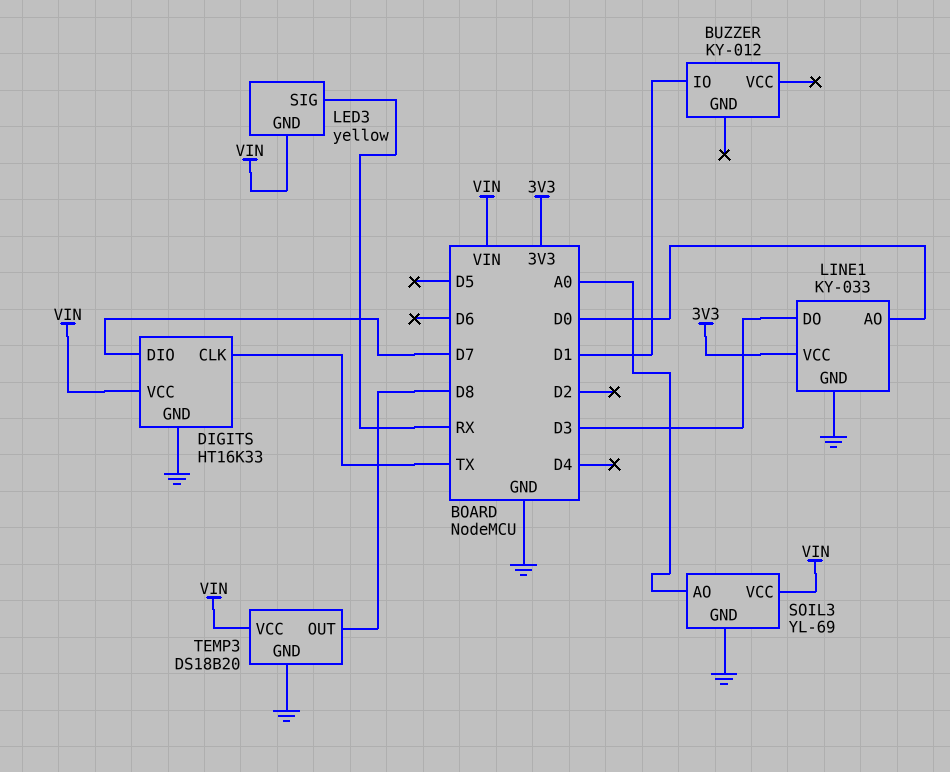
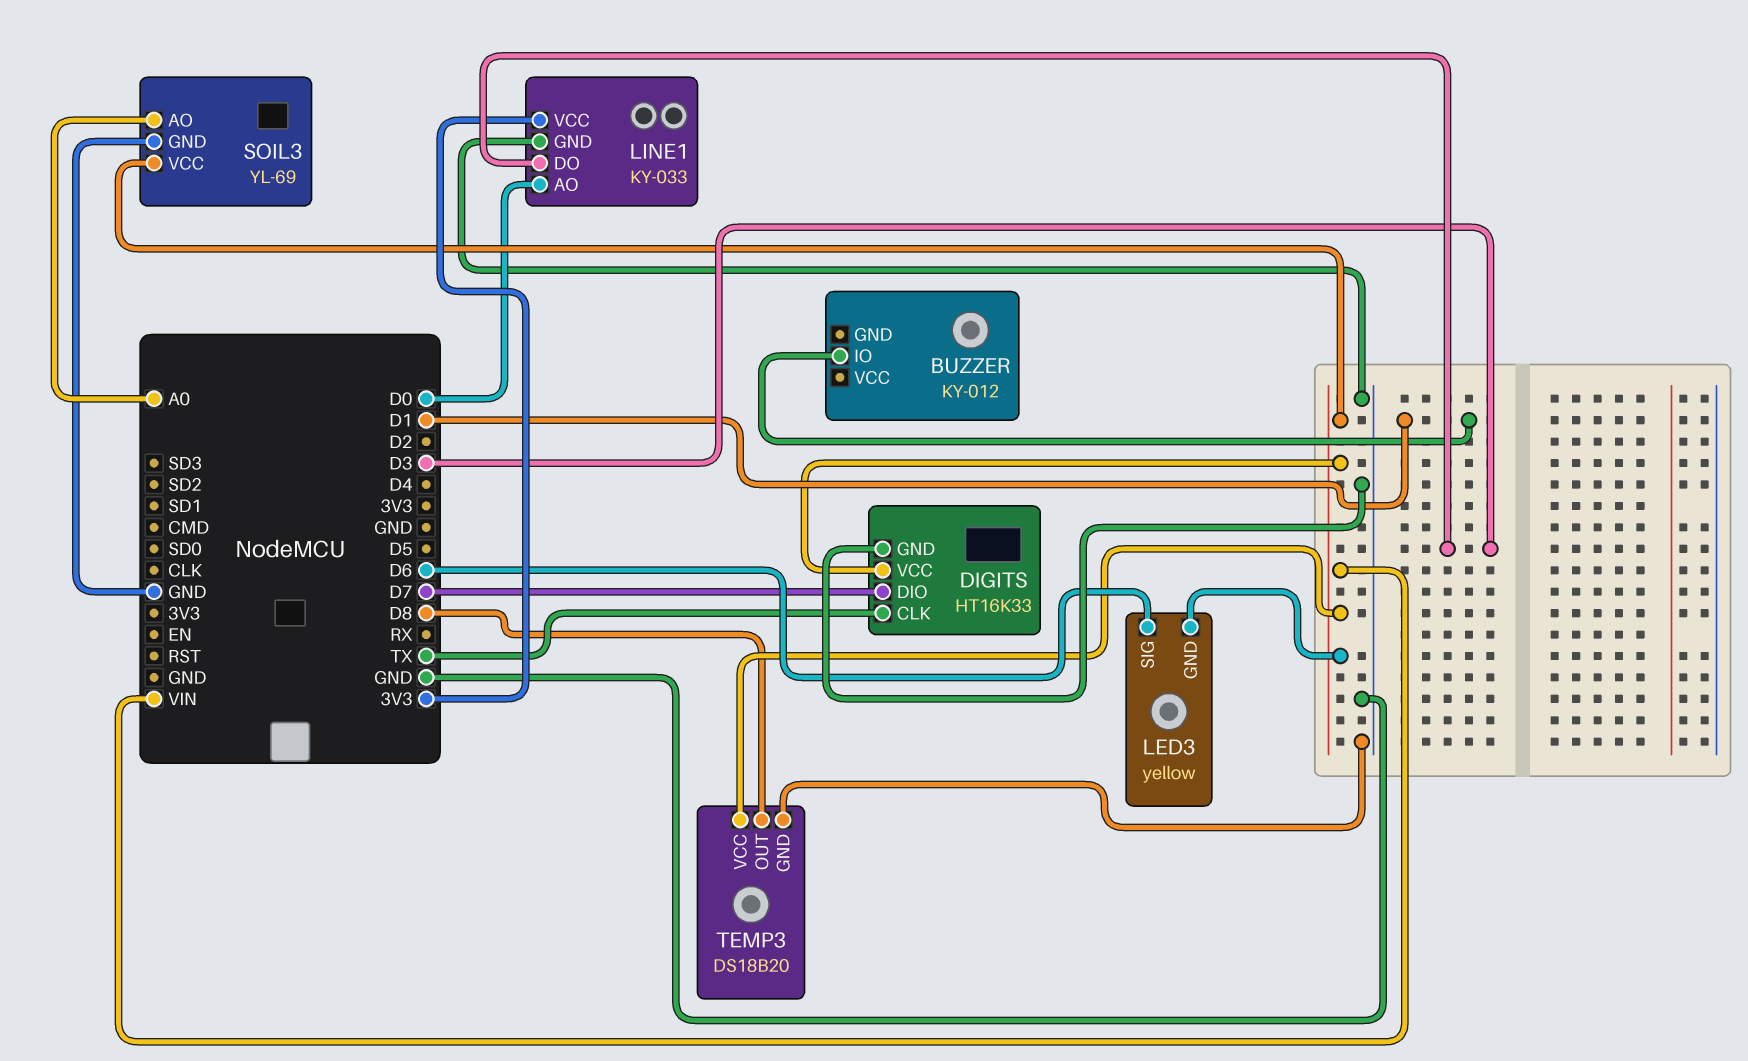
LED3 pin SIG: RX -> D6

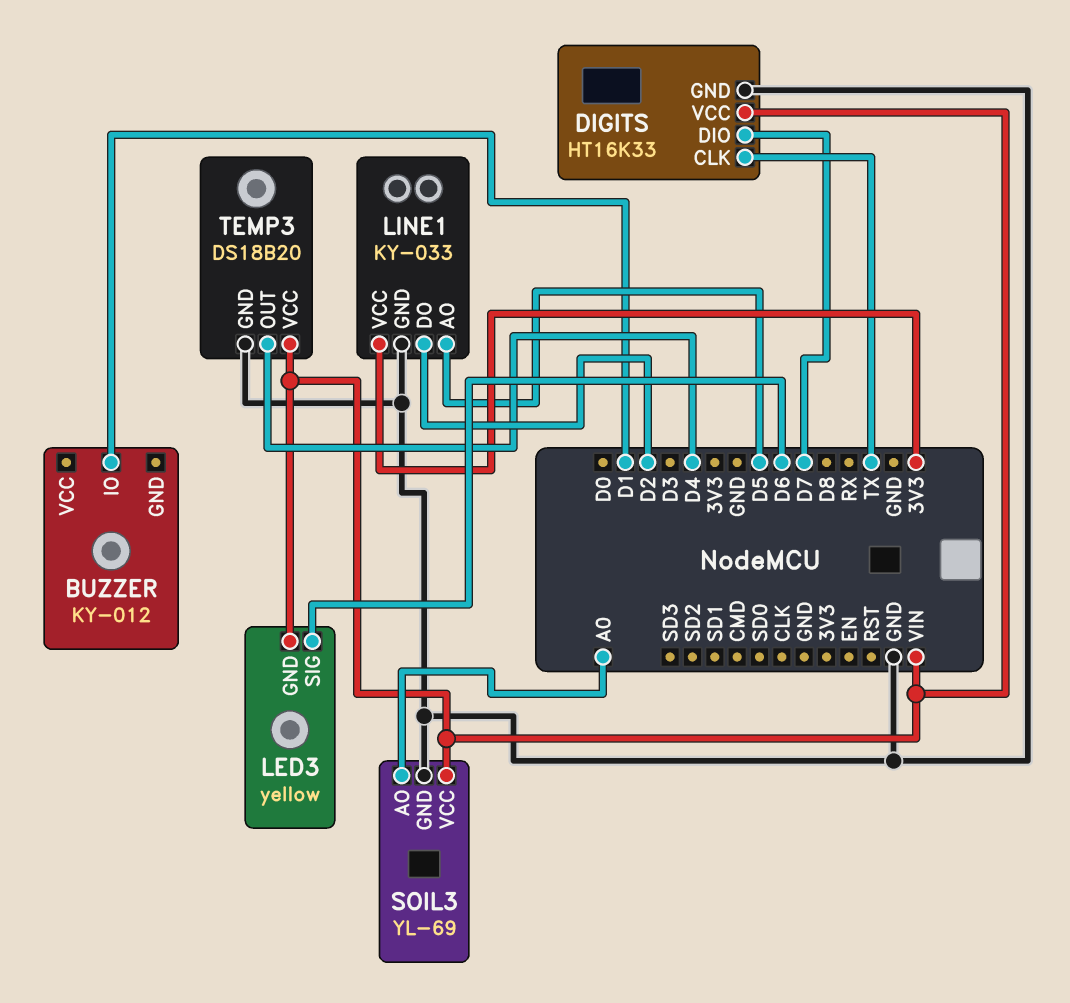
LINE1 pin AO: D0 -> D5
LINE1 pin DO: D3 -> D2
TEMP3 pin OUT: D8 -> D4

